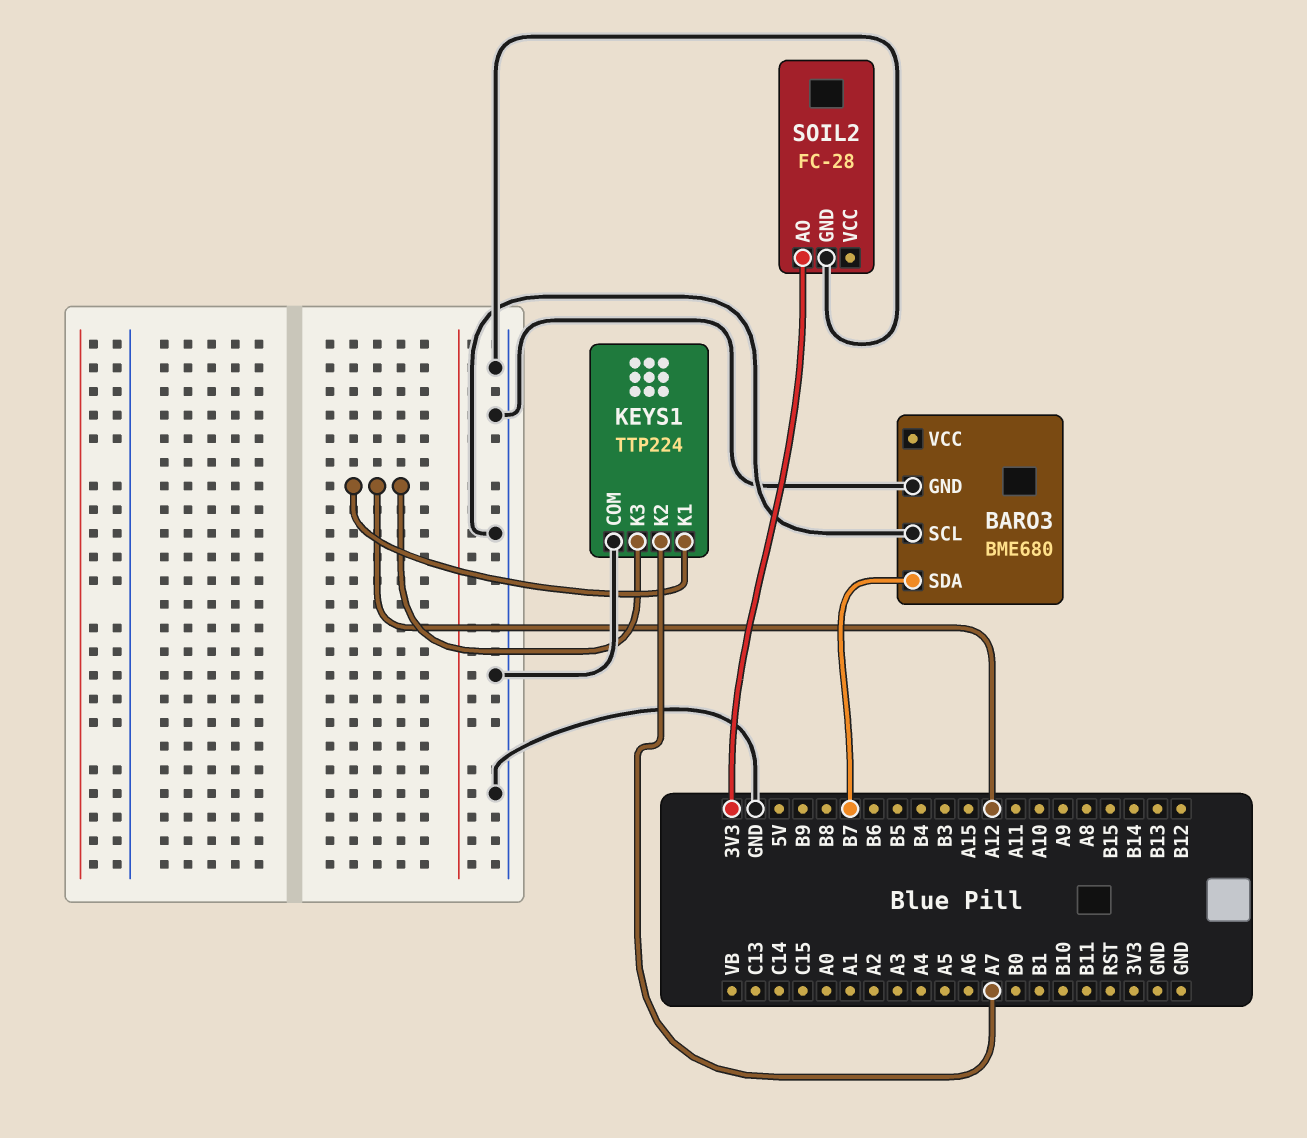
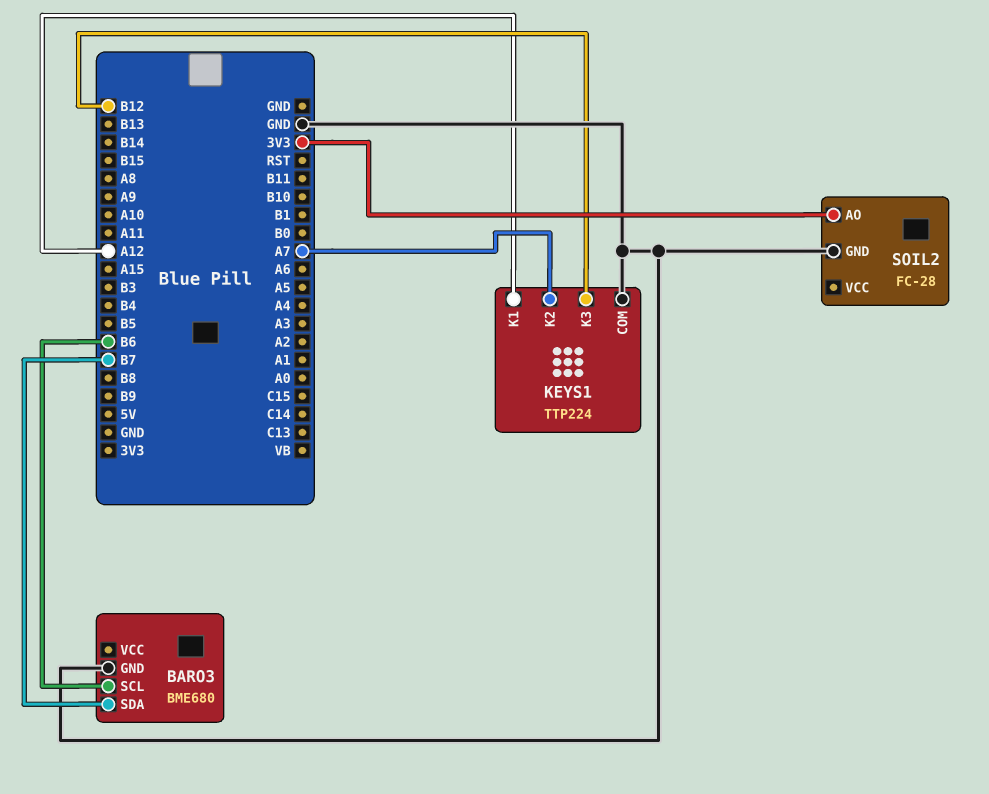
BARO3 pin SCL: GND -> B6
KEYS1 pin K3: A12 -> B12

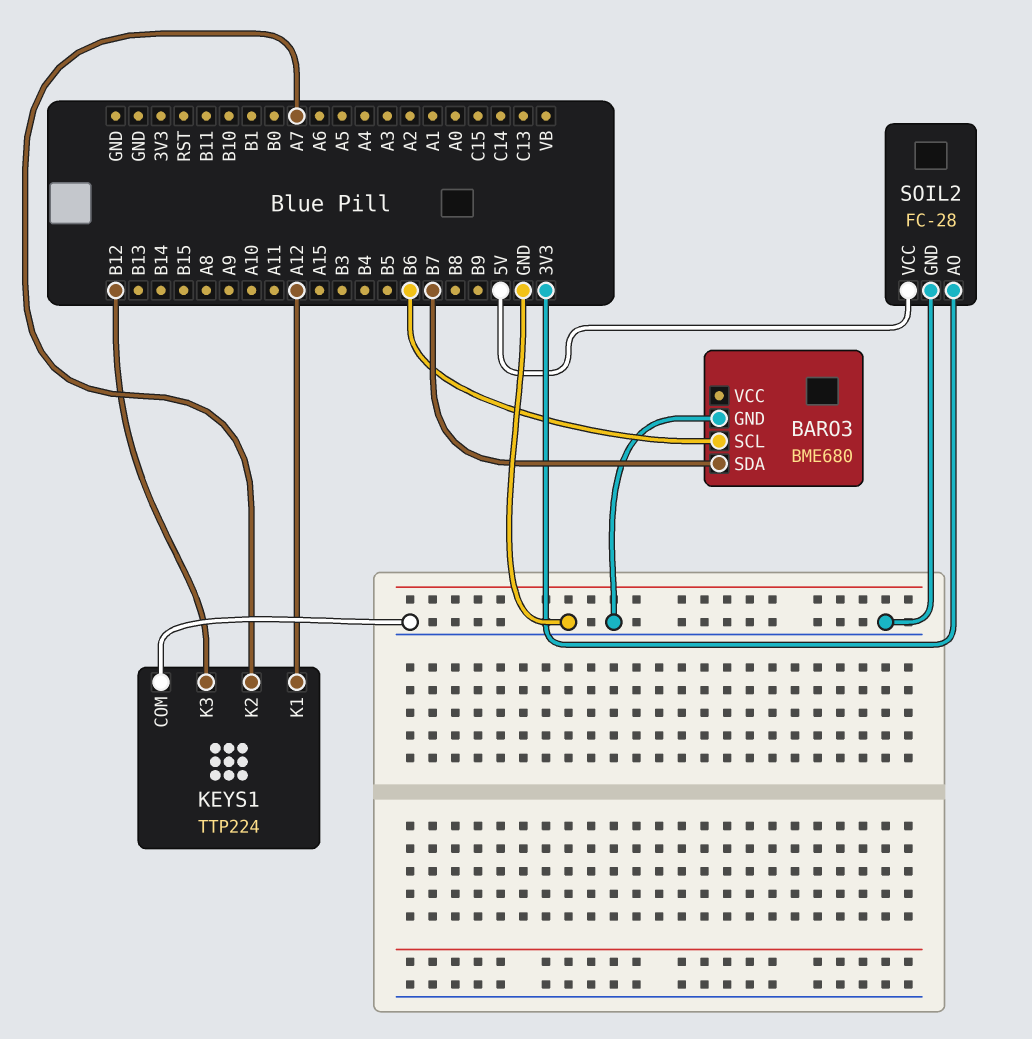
SOIL2 pin VCC: none -> 5V

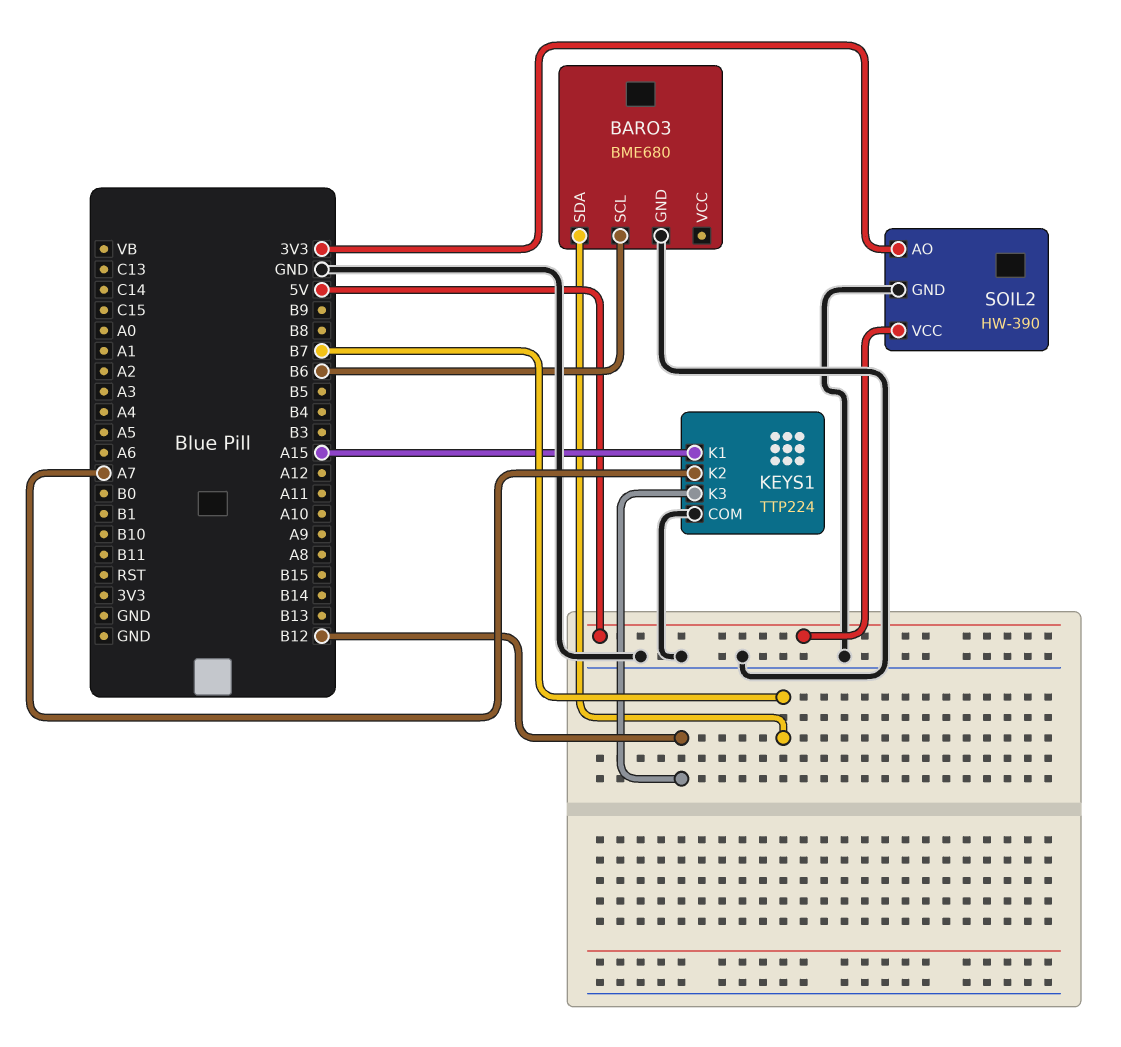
KEYS1 pin K1: A12 -> A15
SOIL2: FC-28 -> HW-390

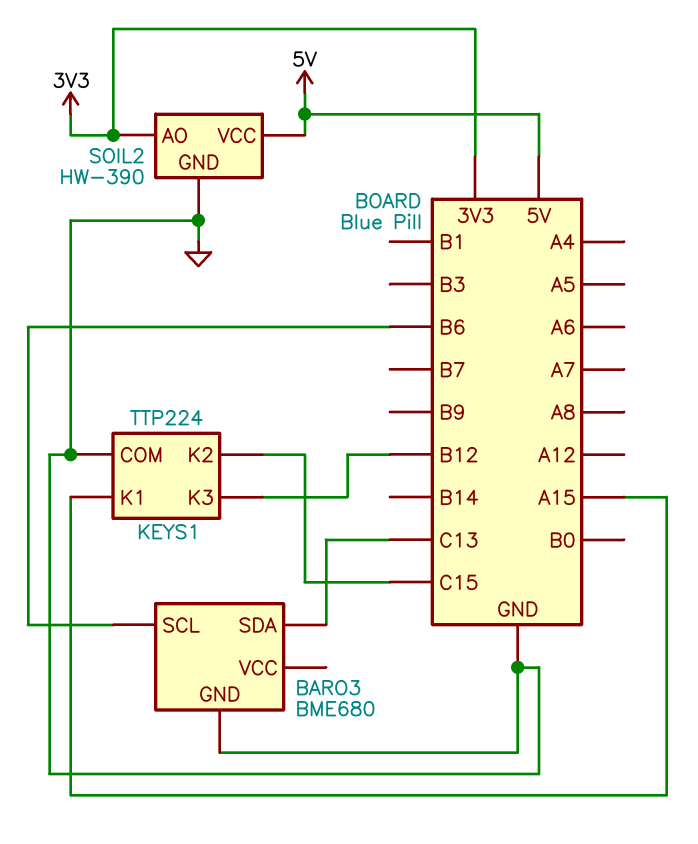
BARO3 pin SDA: B7 -> C13
KEYS1 pin K2: A7 -> C15

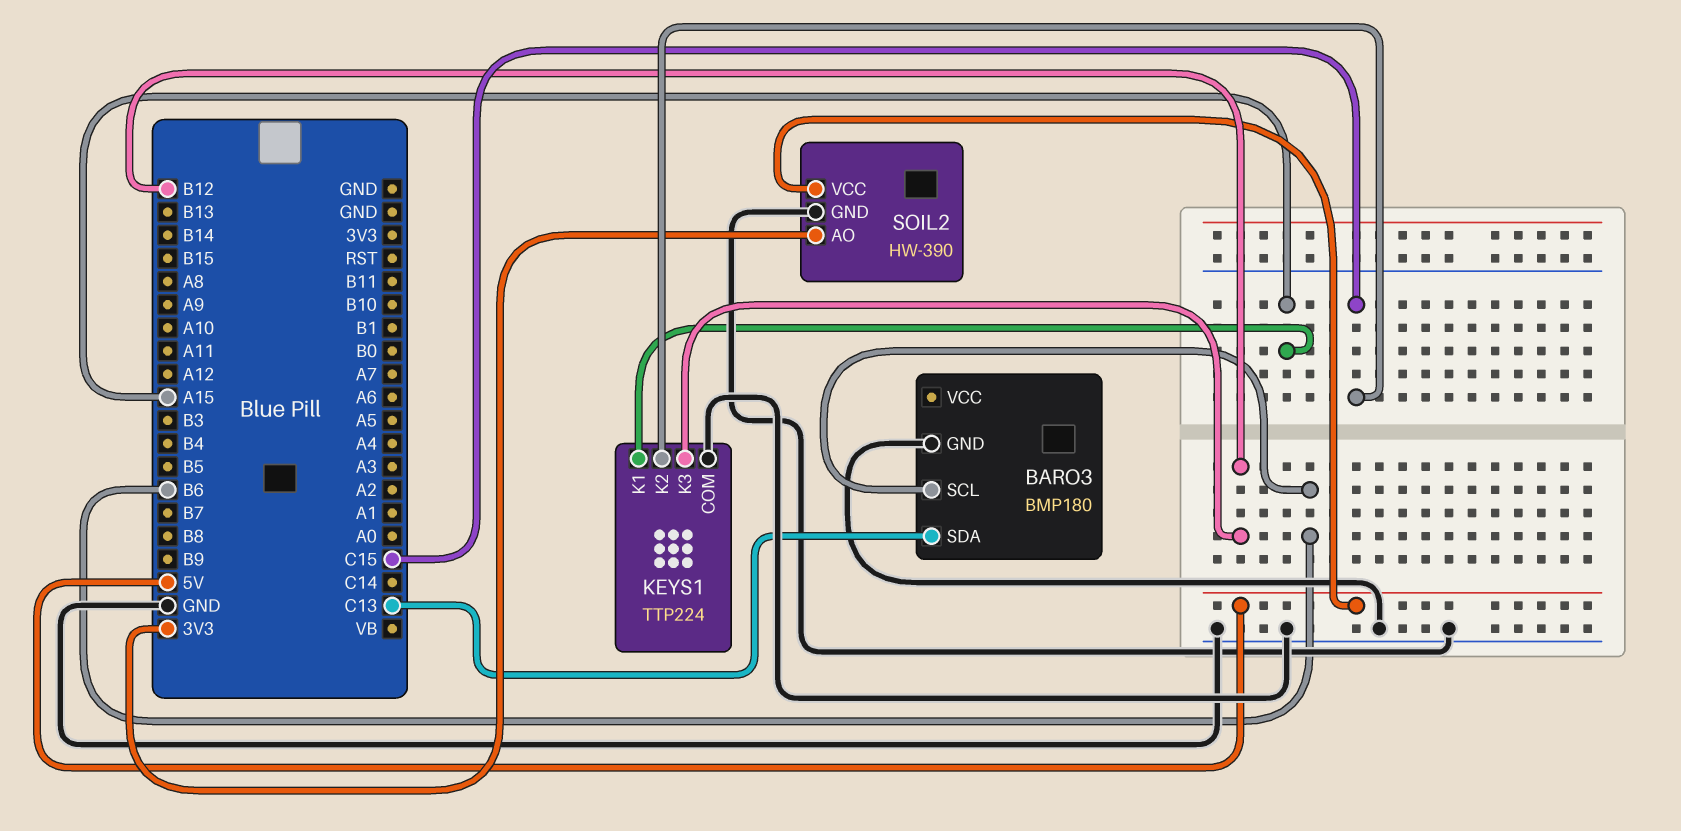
BARO3: BME680 -> BMP180

